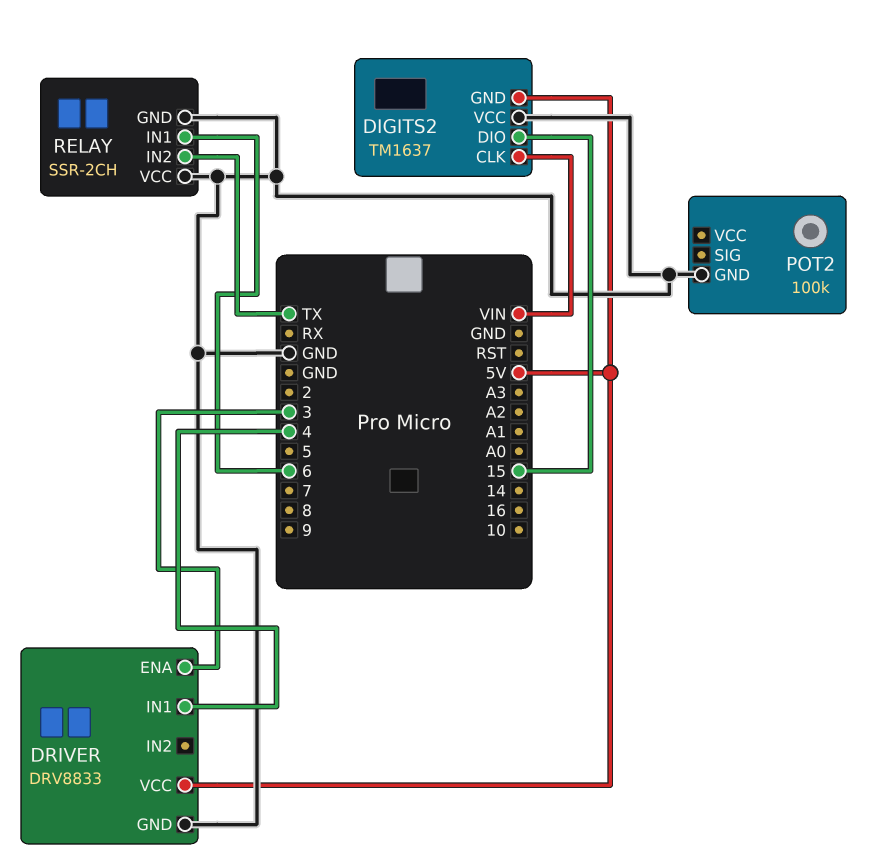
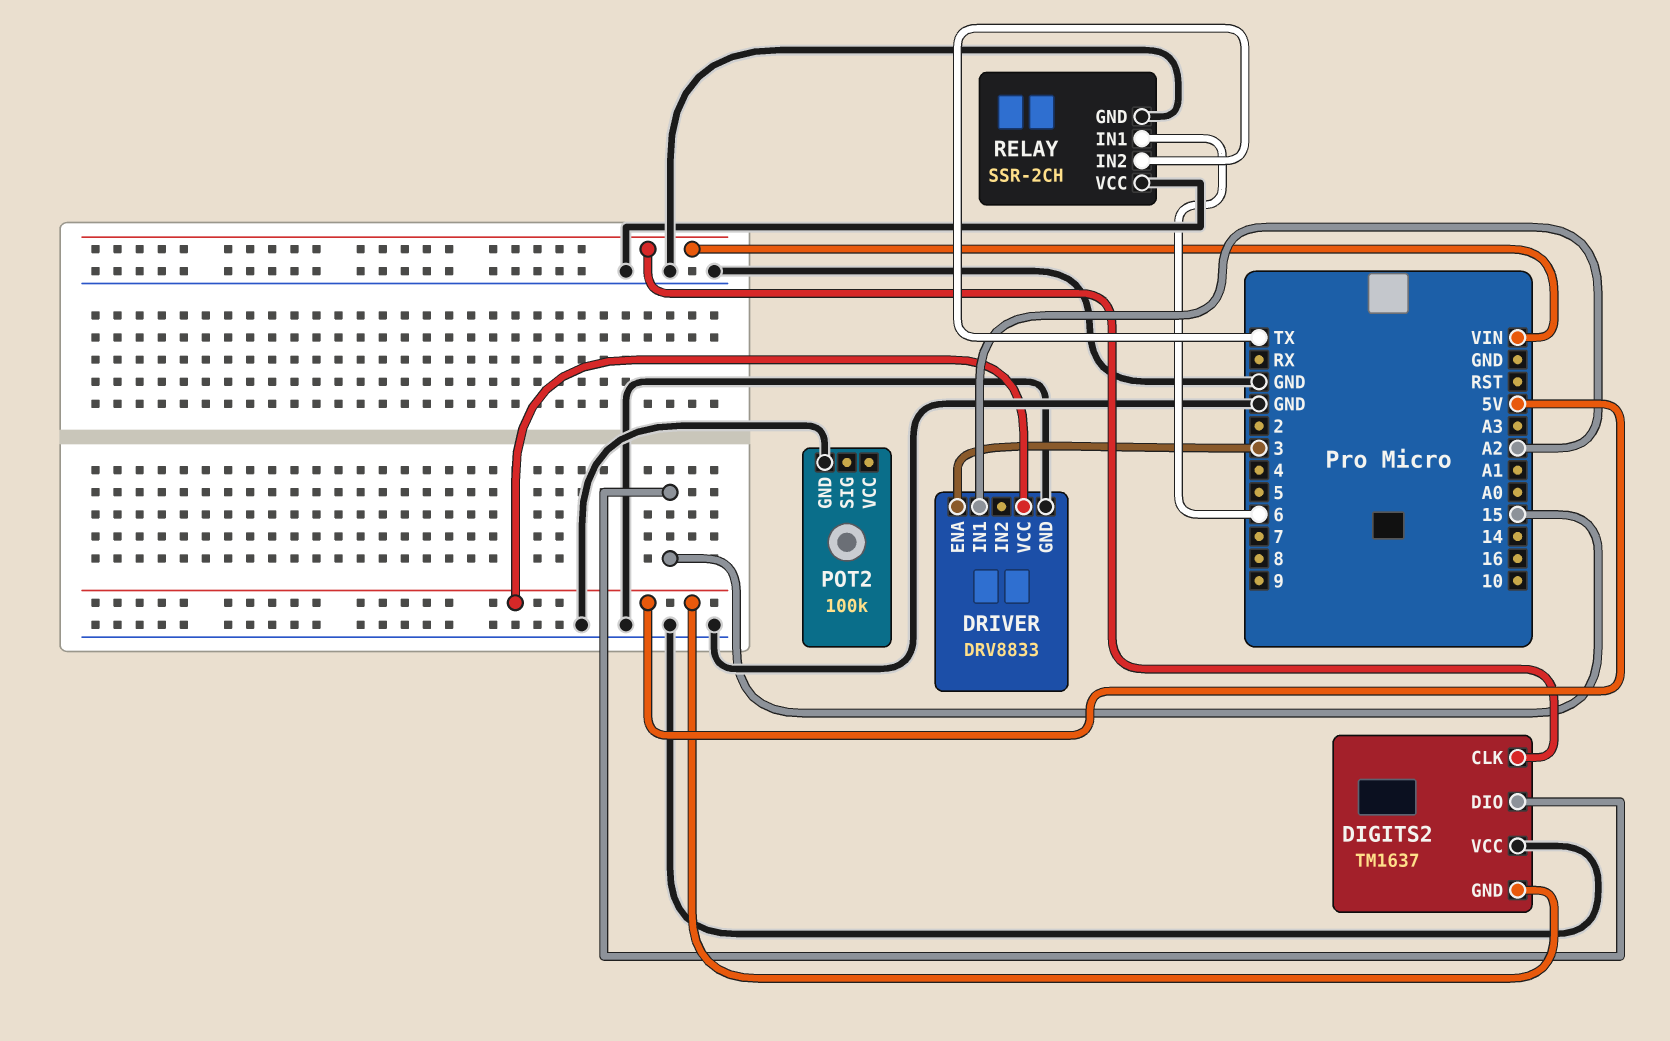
DRIVER pin IN1: 4 -> A2

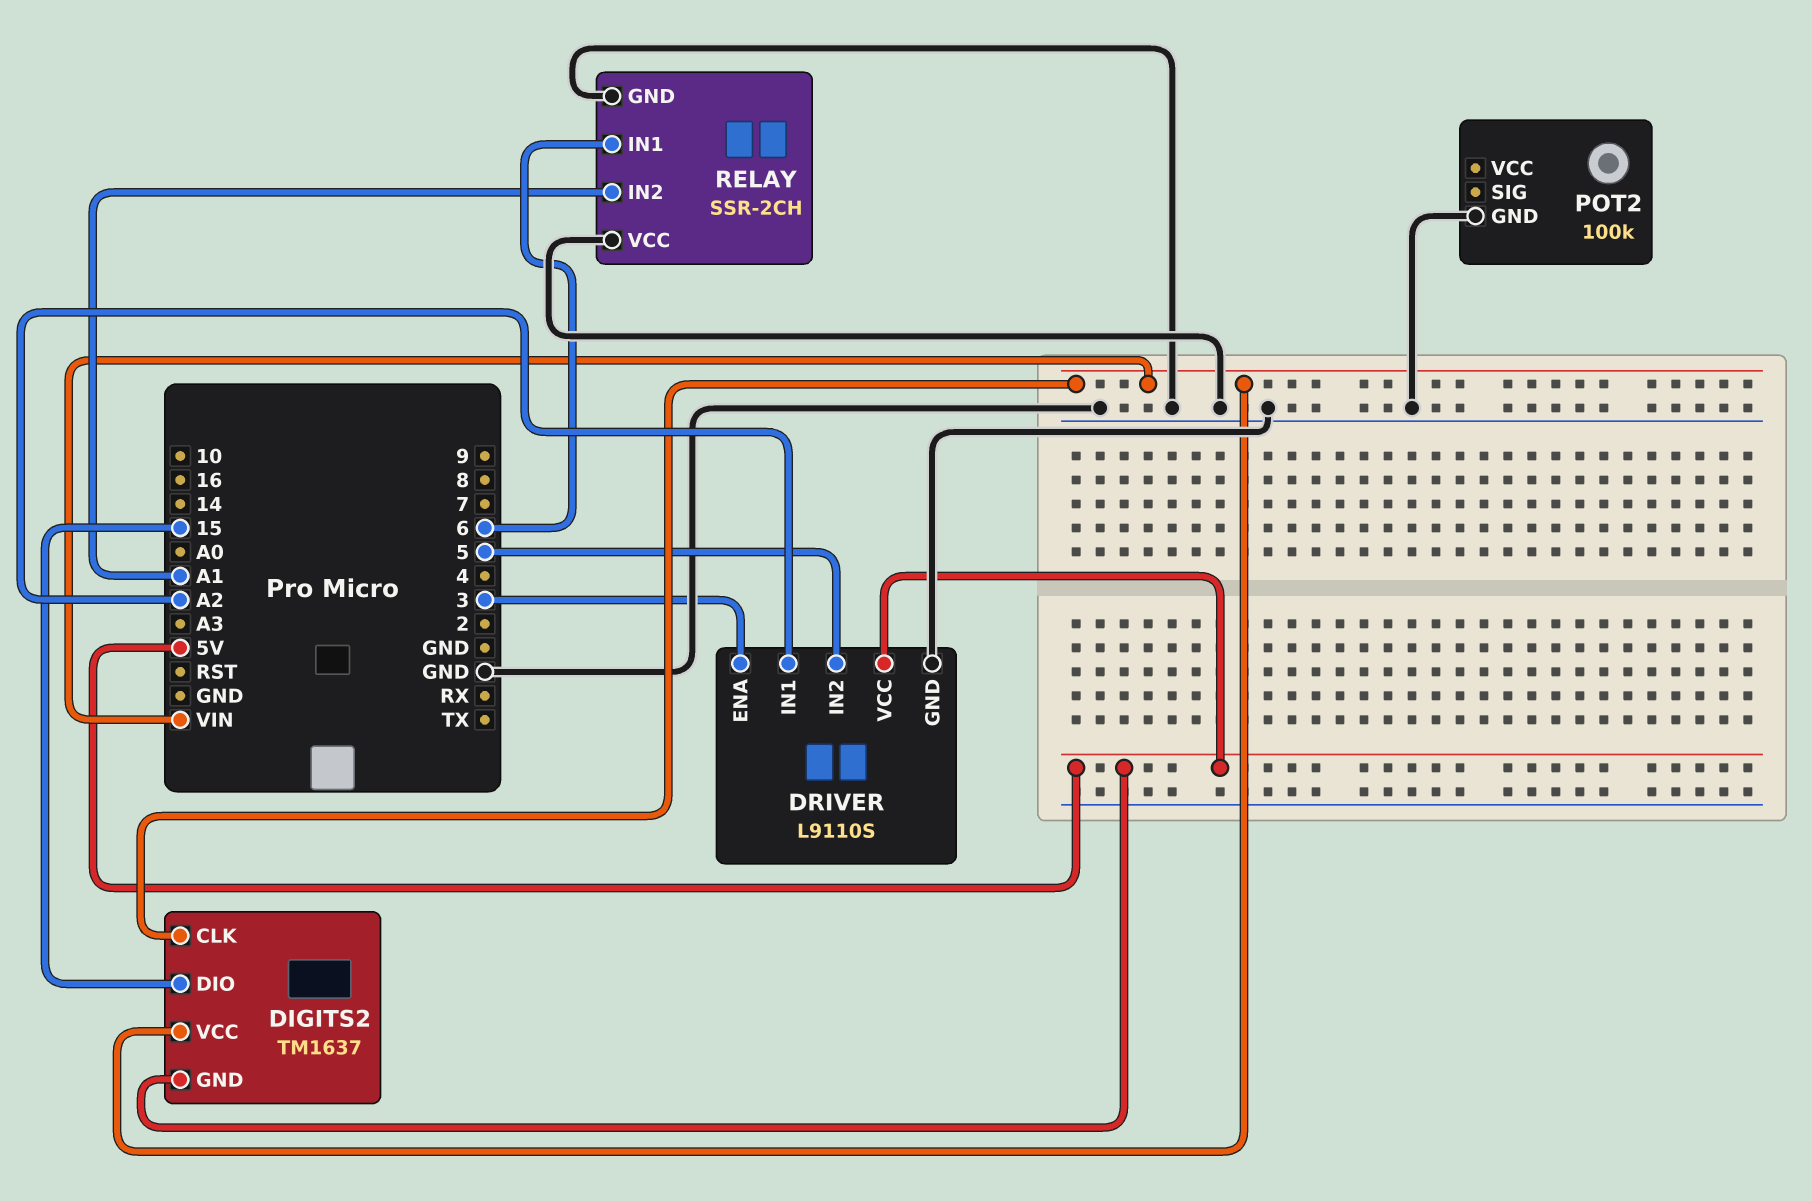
DIGITS2 pin VCC: GND -> VIN
DRIVER: DRV8833 -> L9110S
DRIVER pin IN2: none -> 5
RELAY pin IN2: TX -> A1

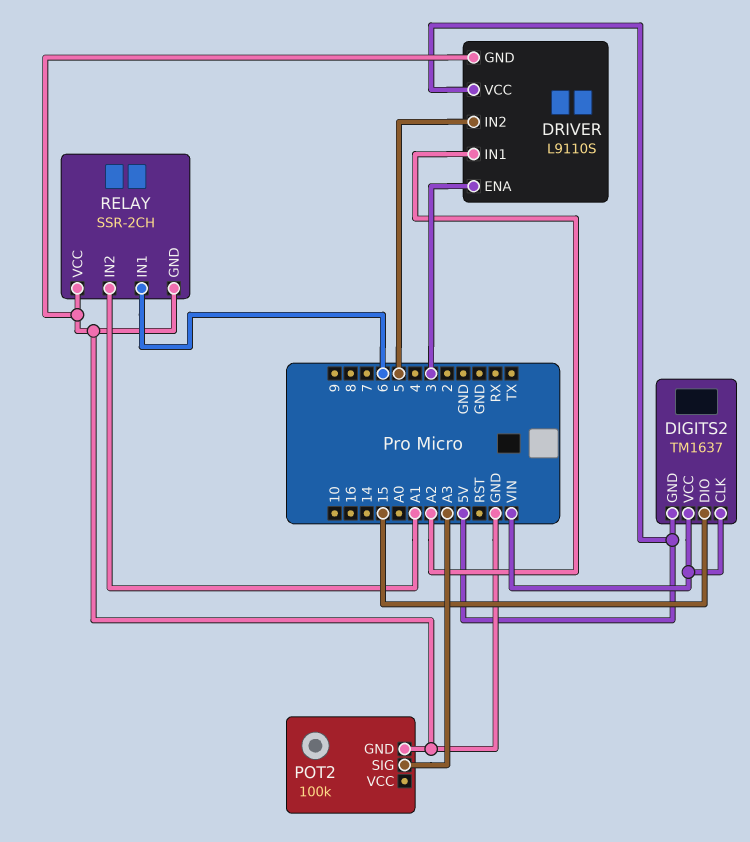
POT2 pin SIG: none -> A3

